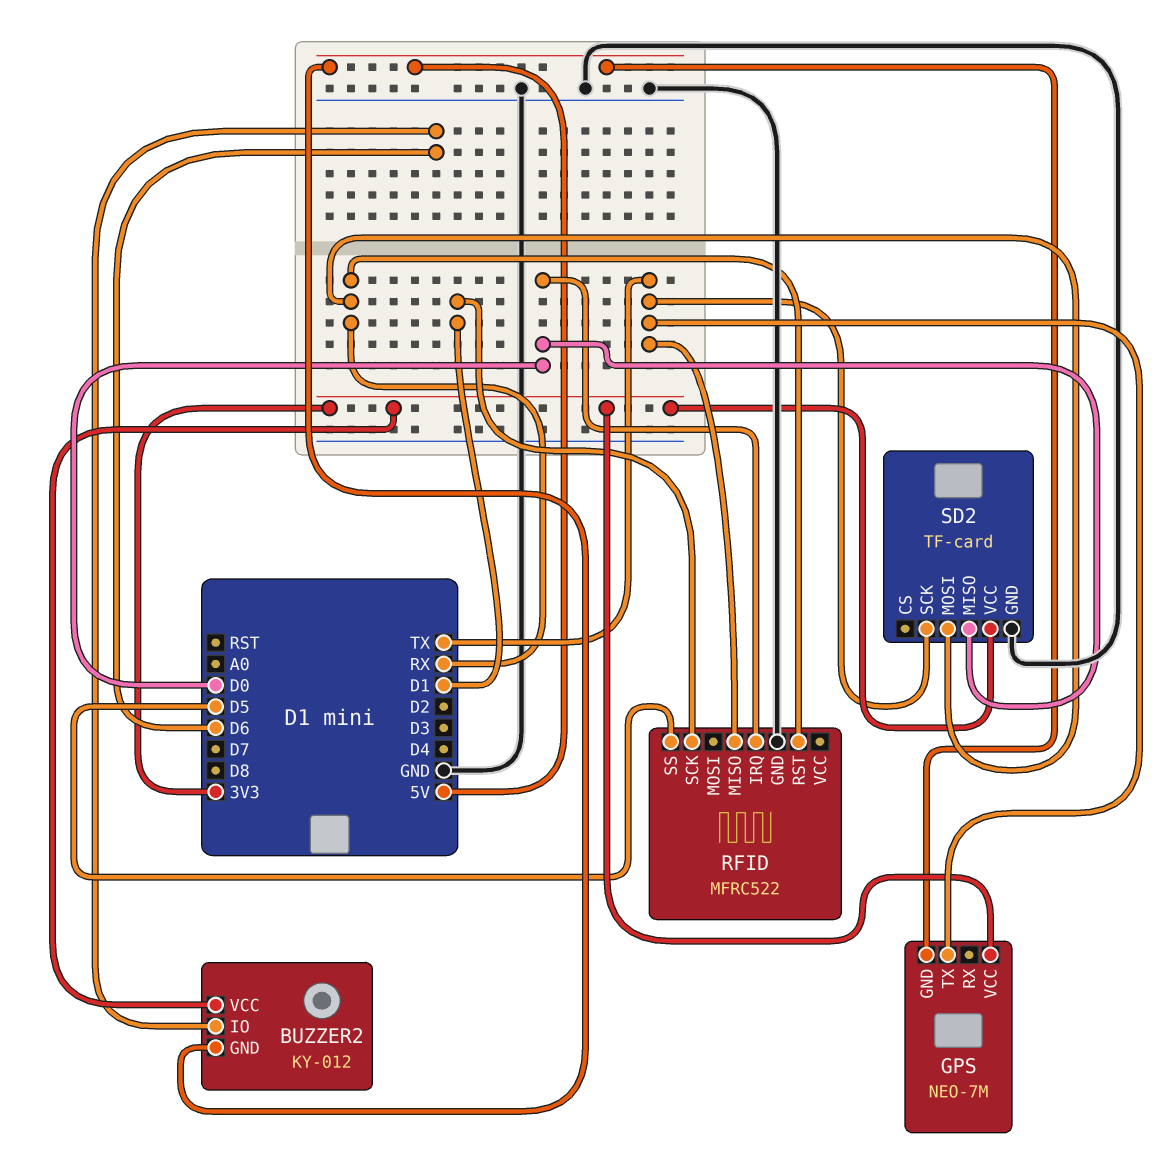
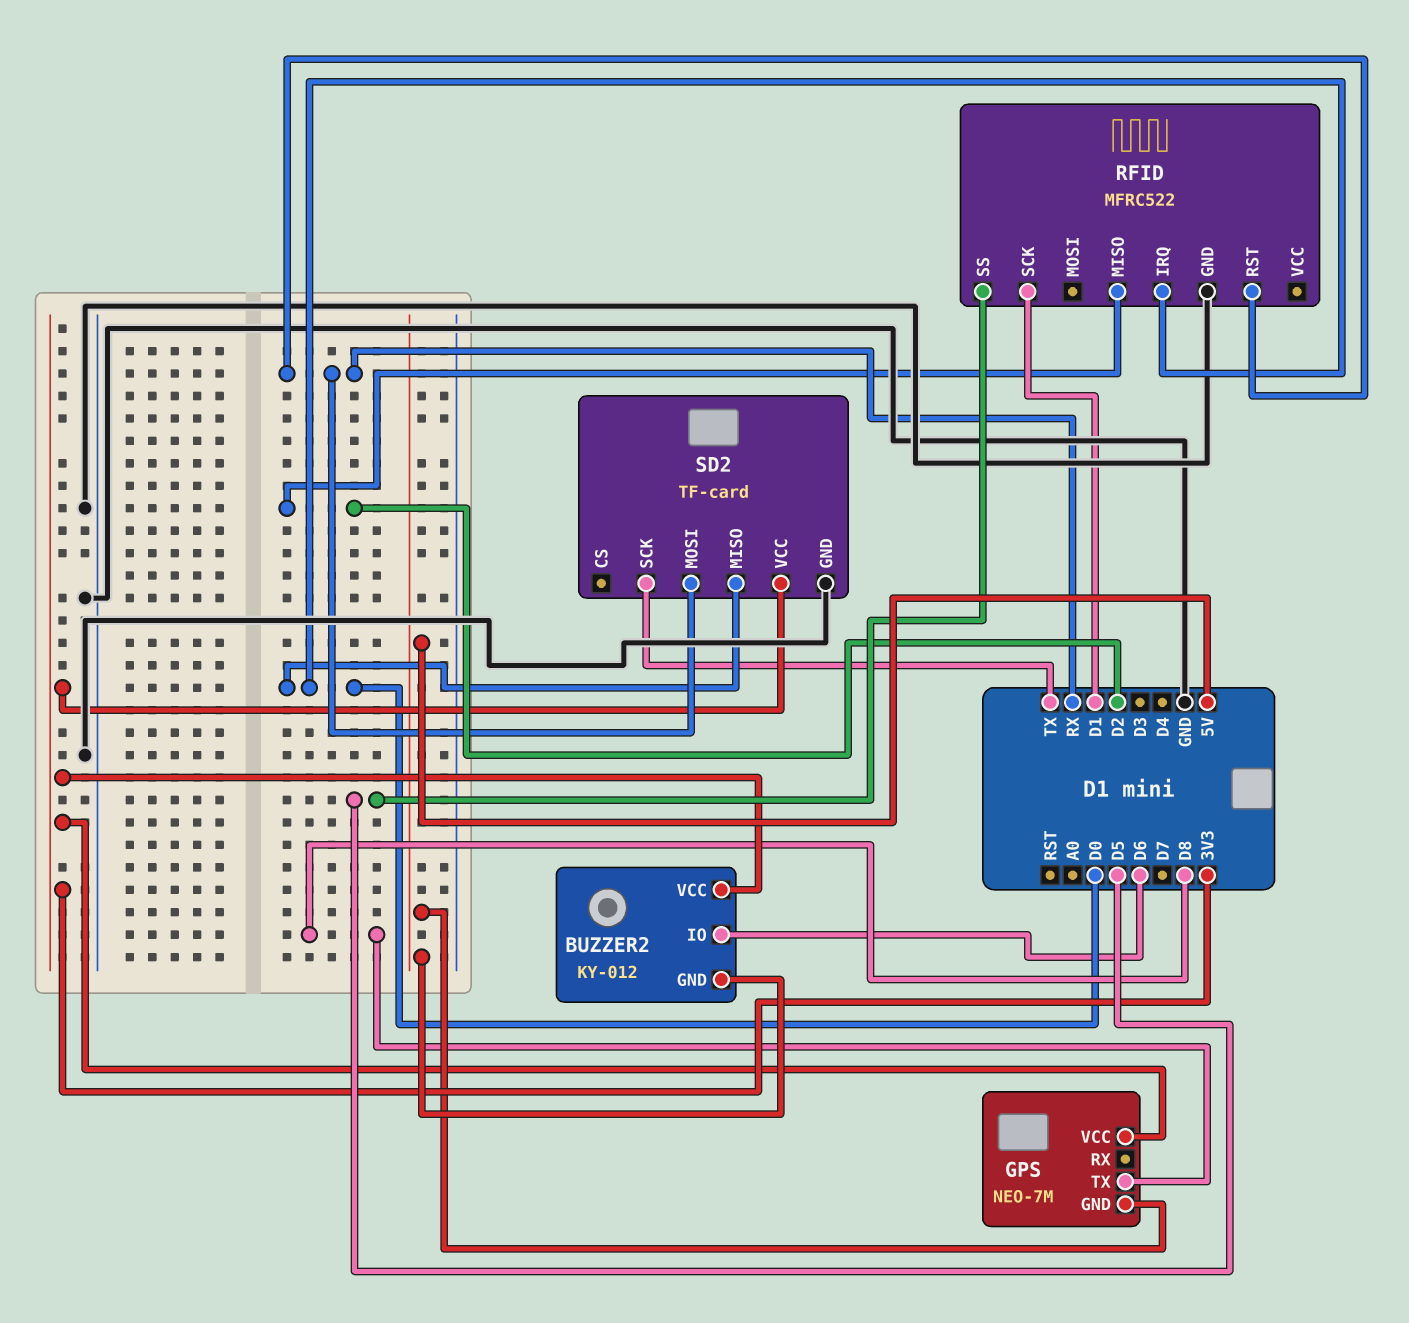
GPS pin TX: TX -> D8
RFID pin MISO: TX -> D2

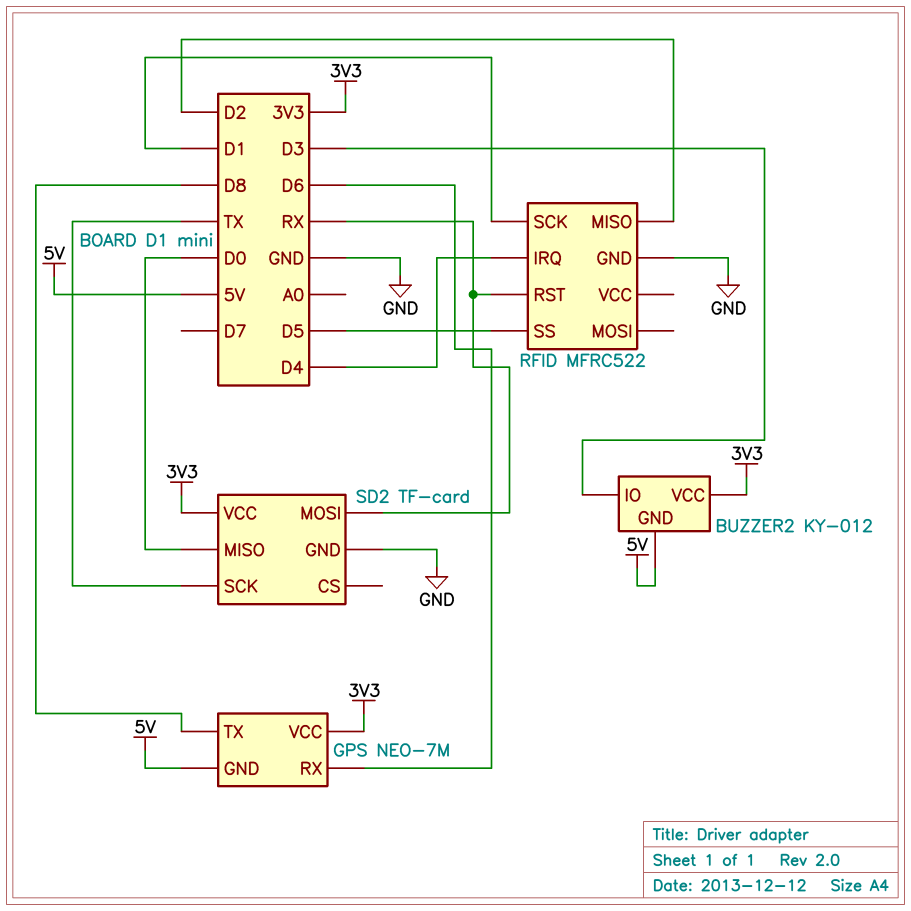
BUZZER2 pin IO: D6 -> D3
GPS pin RX: none -> D6
RFID pin IRQ: D0 -> D4

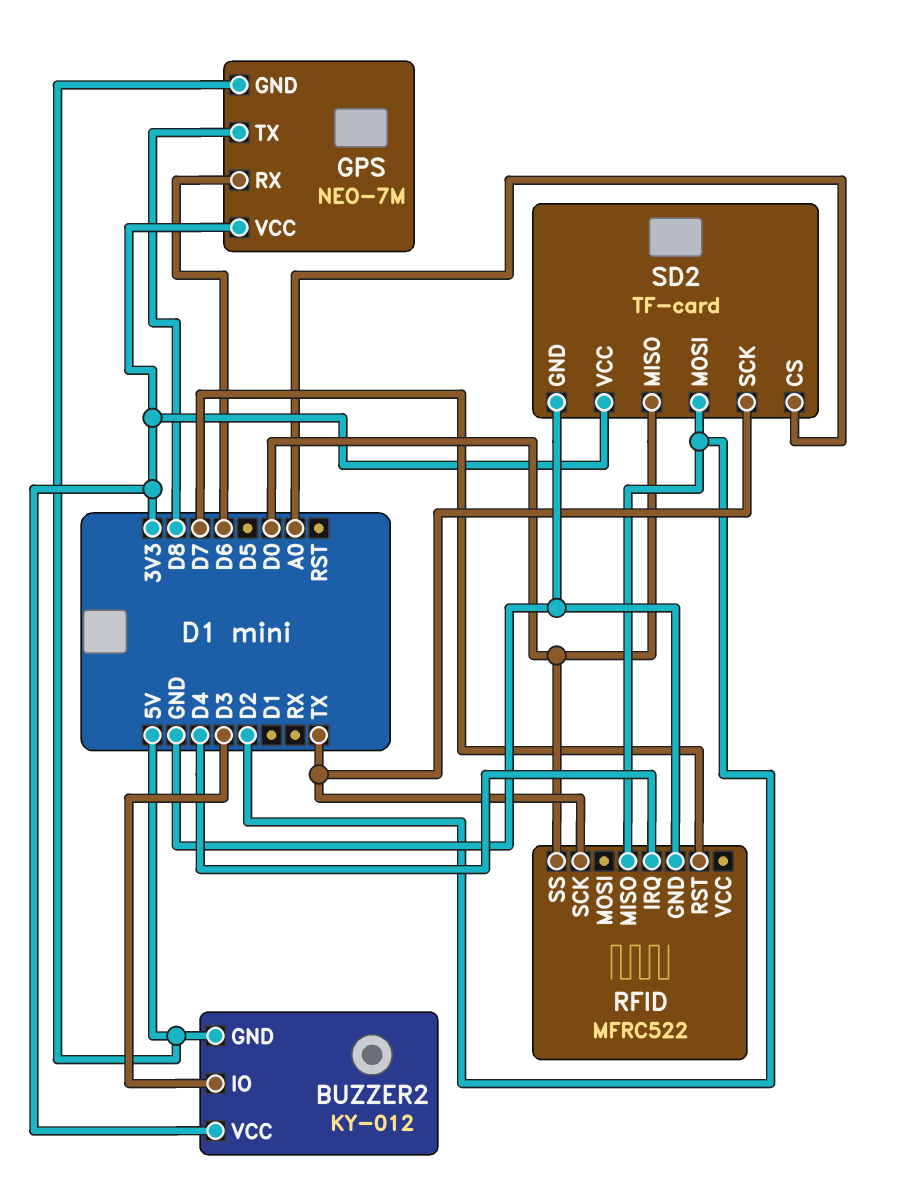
RFID pin RST: RX -> D7
RFID pin SCK: D1 -> TX
RFID pin SS: D5 -> D0
SD2 pin CS: none -> A0
SD2 pin MOSI: RX -> D2

